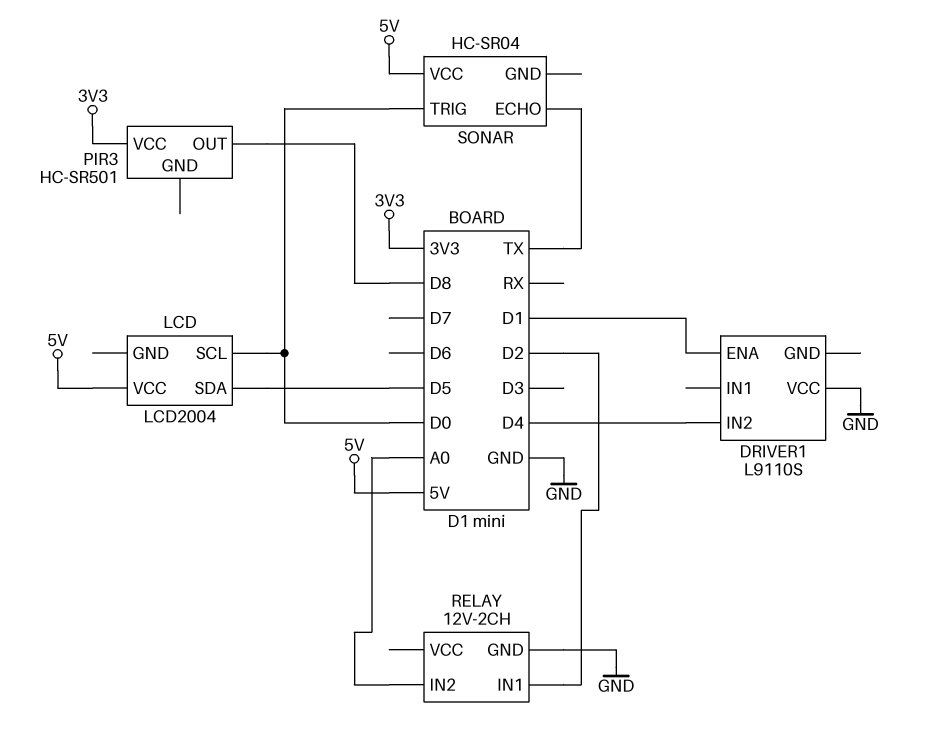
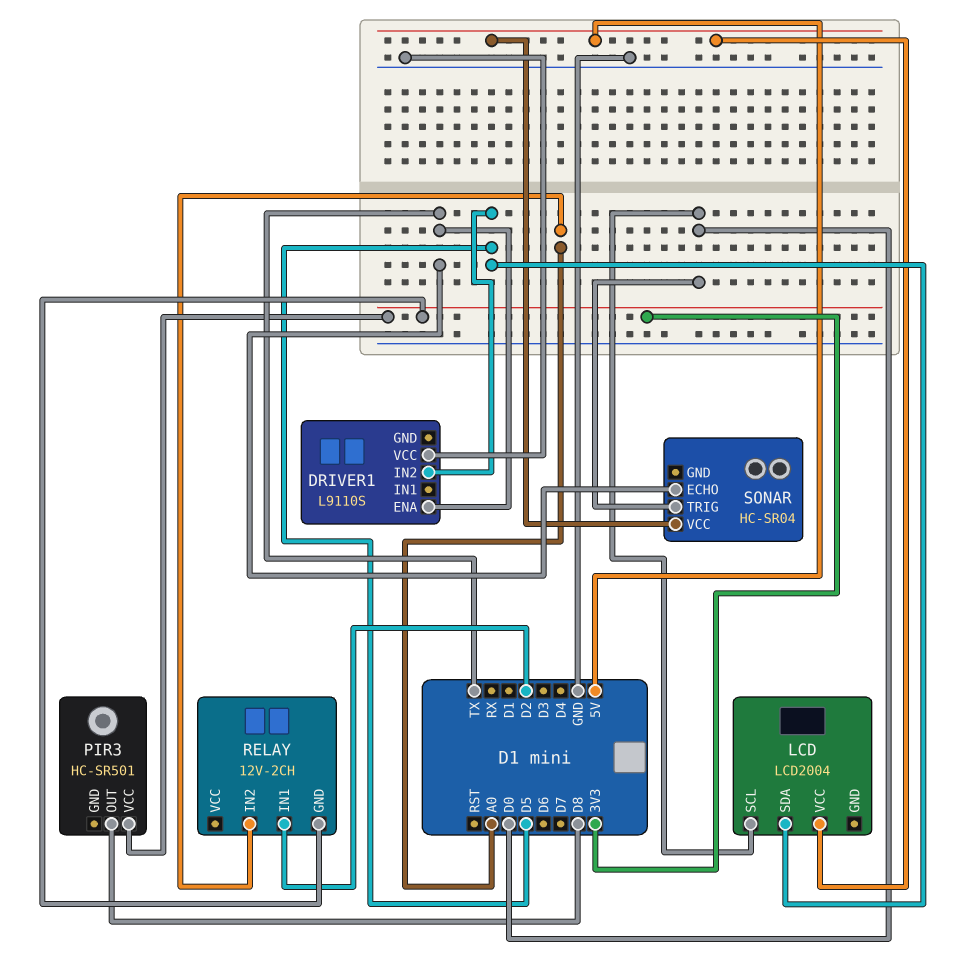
DRIVER1 pin ENA: D1 -> TX
DRIVER1 pin IN2: D4 -> D5
RELAY pin GND: GND -> 3V3

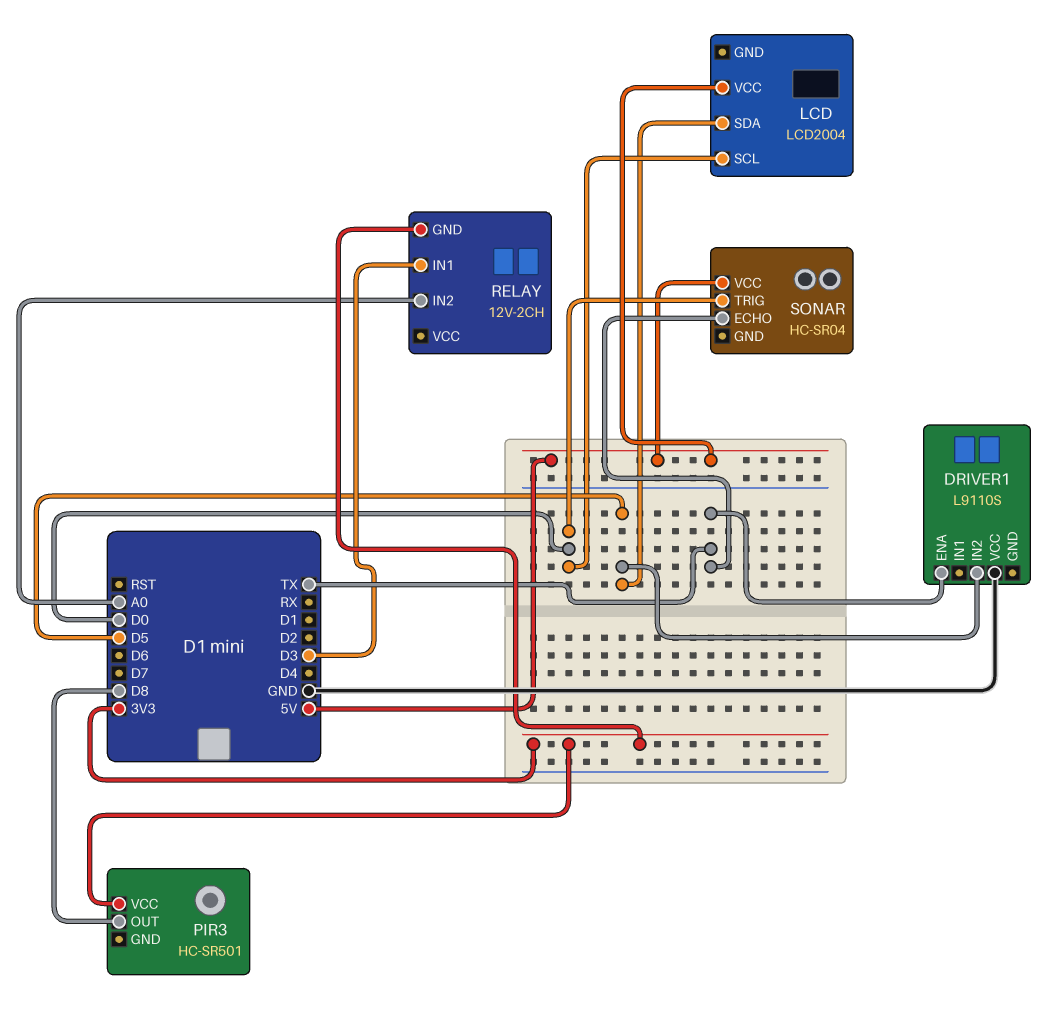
RELAY pin IN1: D2 -> D3

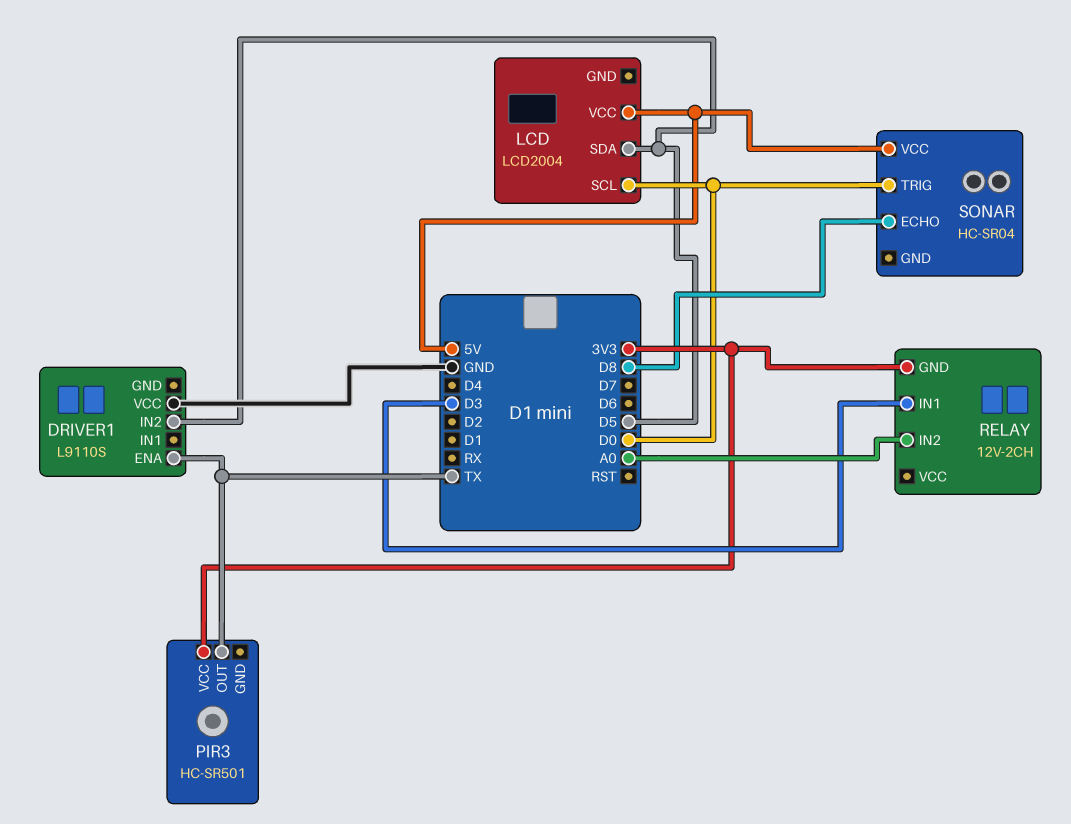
PIR3 pin OUT: D8 -> TX
SONAR pin ECHO: TX -> D8

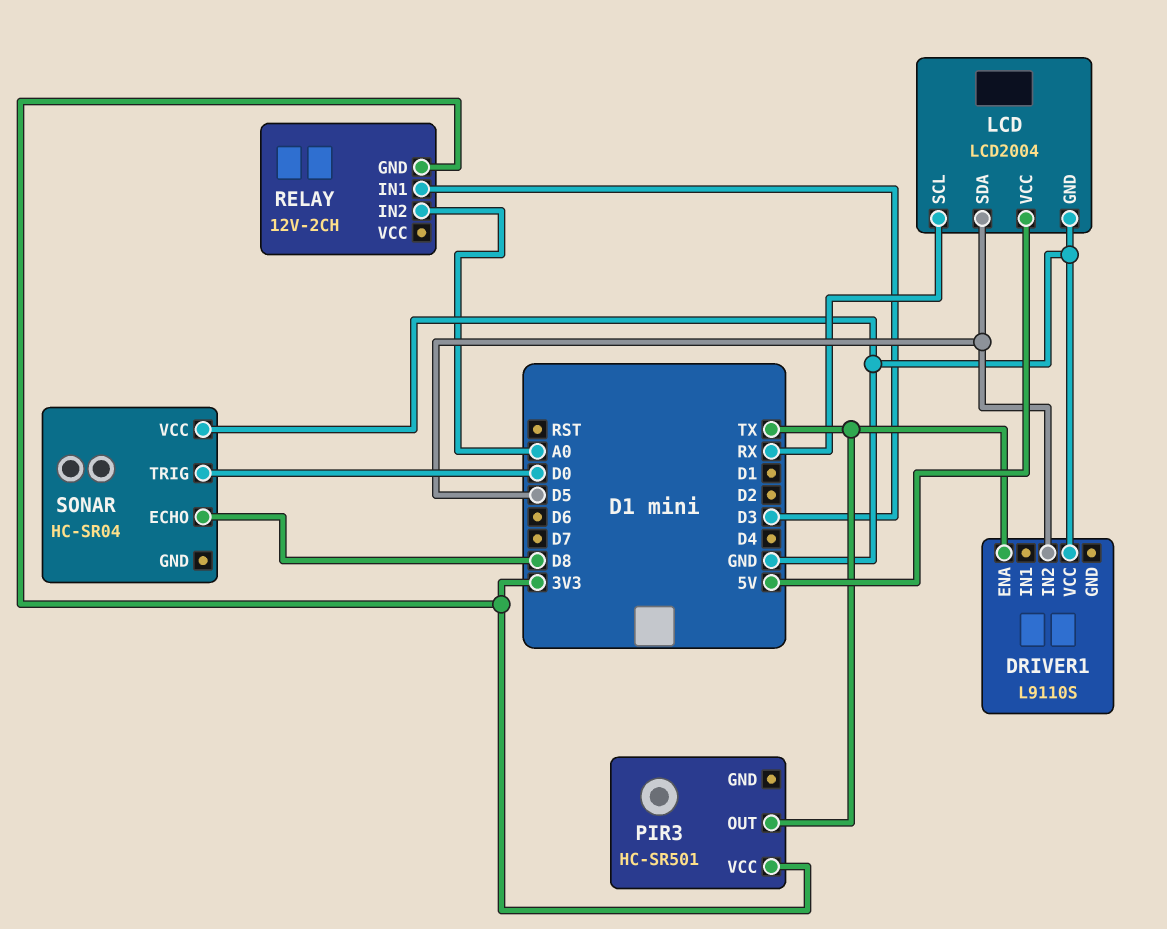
LCD pin GND: none -> GND
LCD pin SCL: D0 -> RX
SONAR pin VCC: 5V -> GND

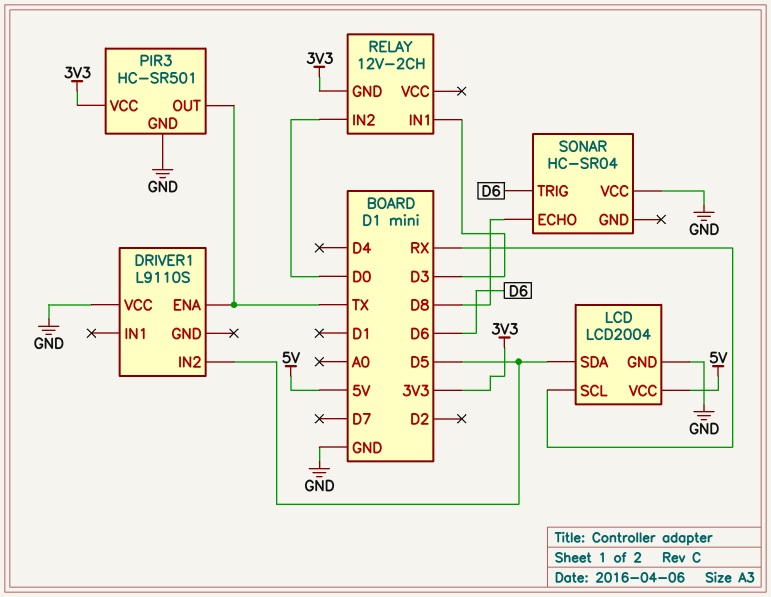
PIR3 pin GND: none -> GND
RELAY pin IN2: A0 -> D0
SONAR pin TRIG: D0 -> D6

